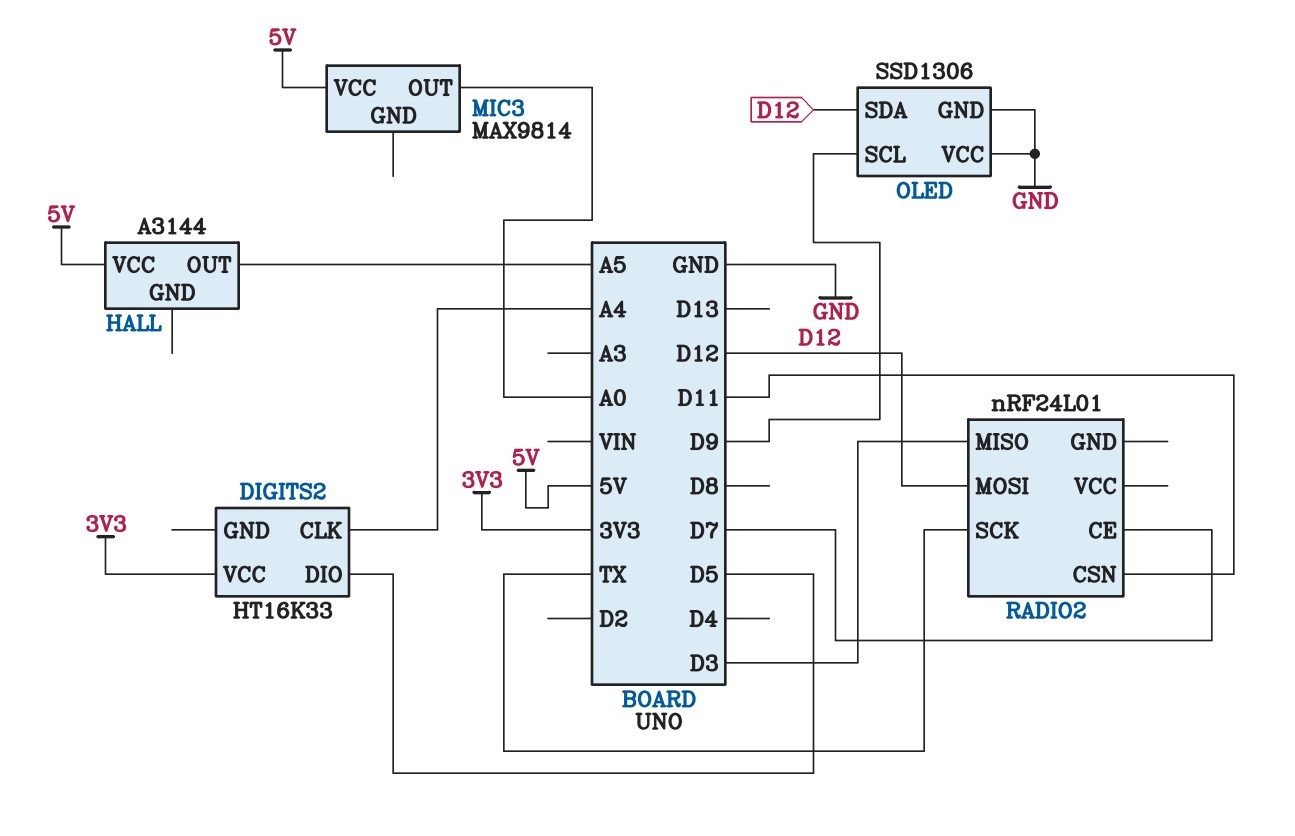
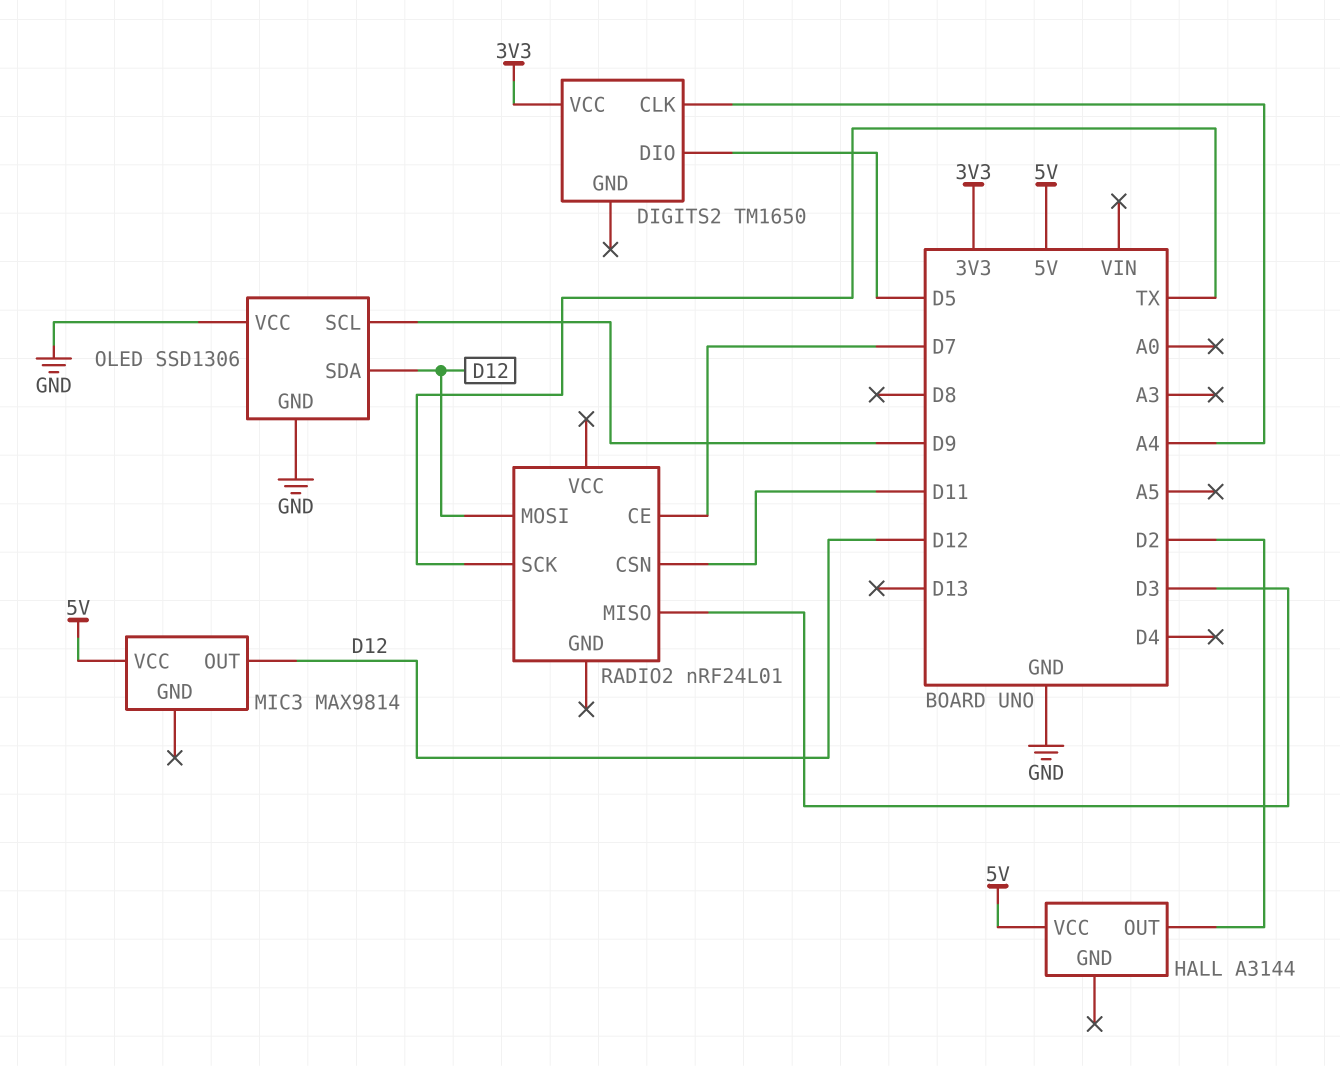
DIGITS2: HT16K33 -> TM1650
HALL pin OUT: A5 -> D2
MIC3 pin OUT: A0 -> D12

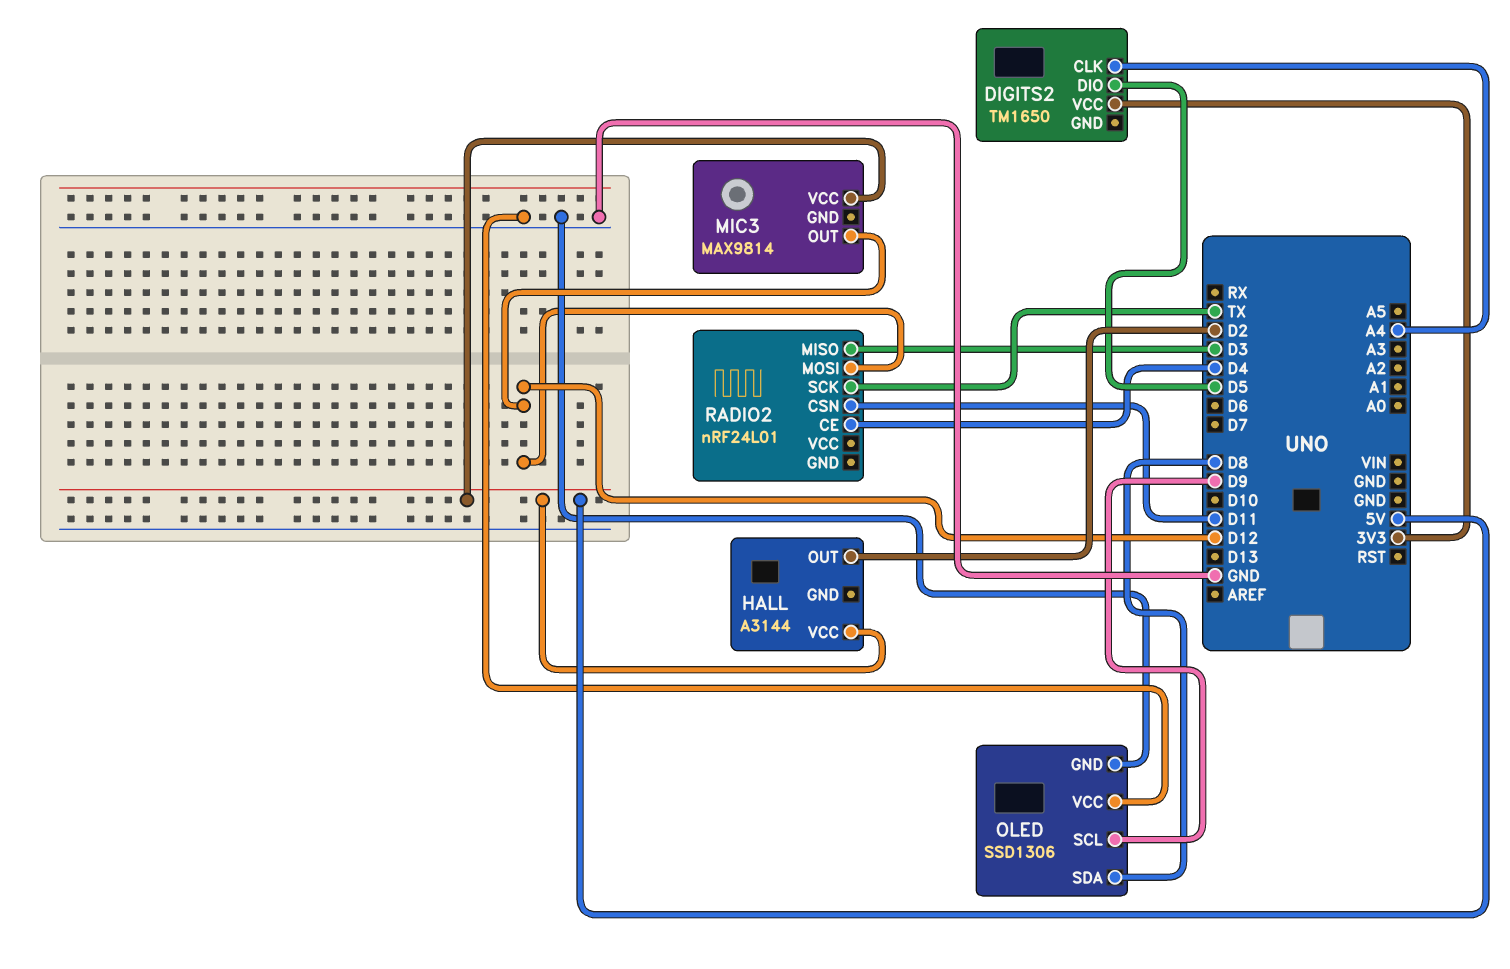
OLED pin SDA: D12 -> D8
RADIO2 pin CE: D7 -> D4

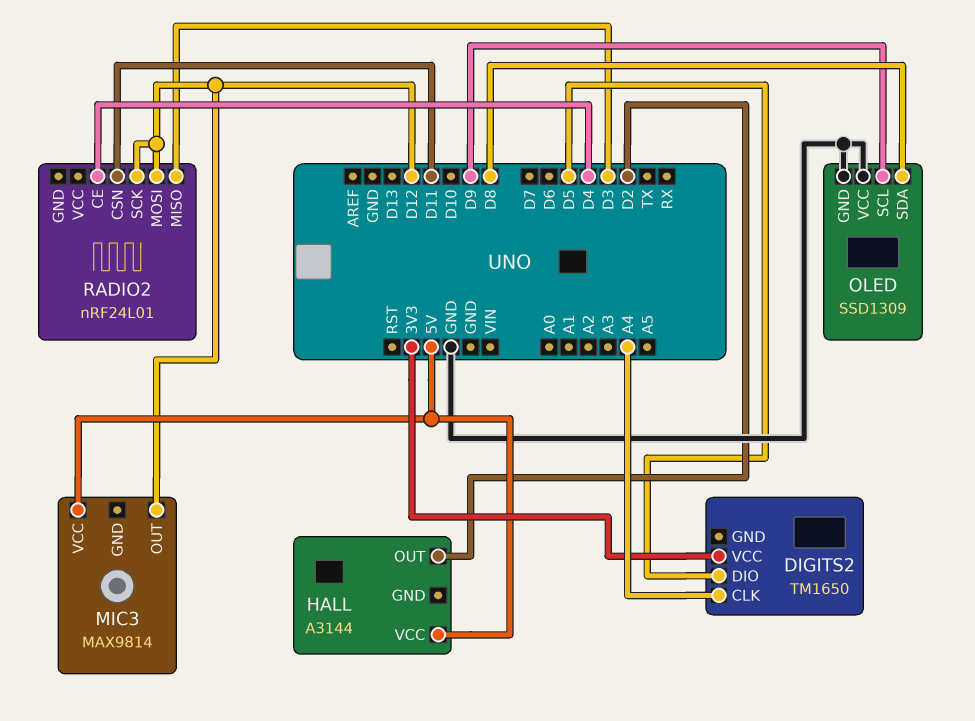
OLED: SSD1306 -> SSD1309
RADIO2 pin SCK: TX -> D12

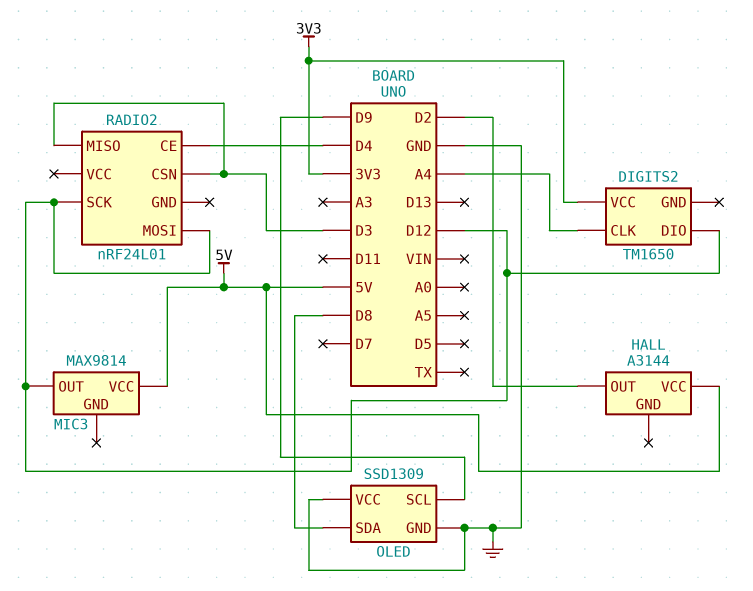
DIGITS2 pin DIO: D5 -> D12
RADIO2 pin CSN: D11 -> D3

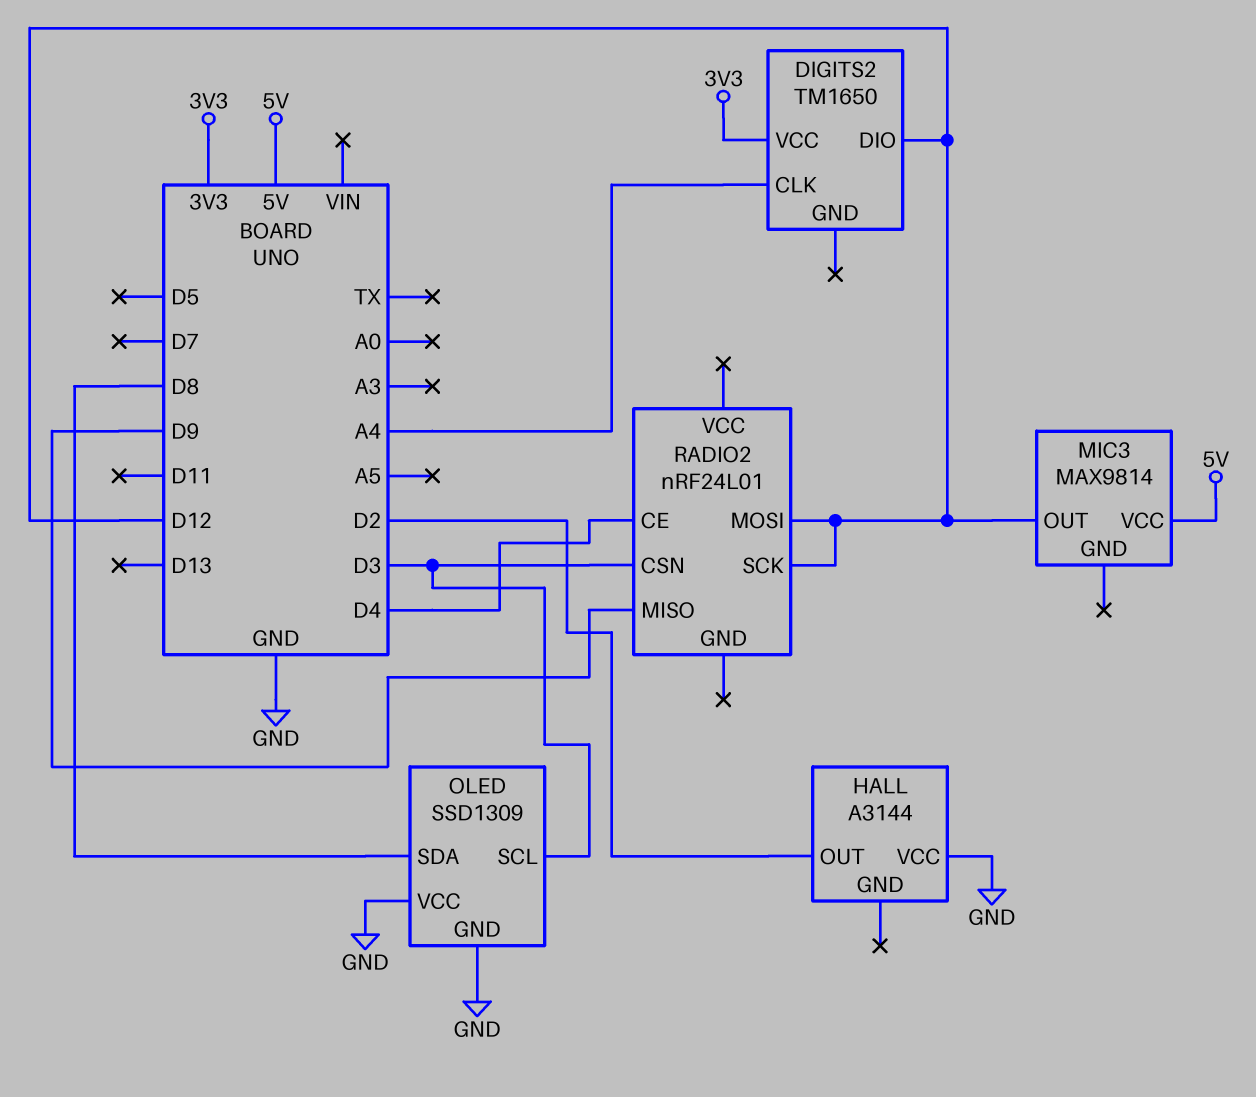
HALL pin VCC: 5V -> GND
OLED pin SCL: D9 -> D3
RADIO2 pin MISO: D3 -> D9

